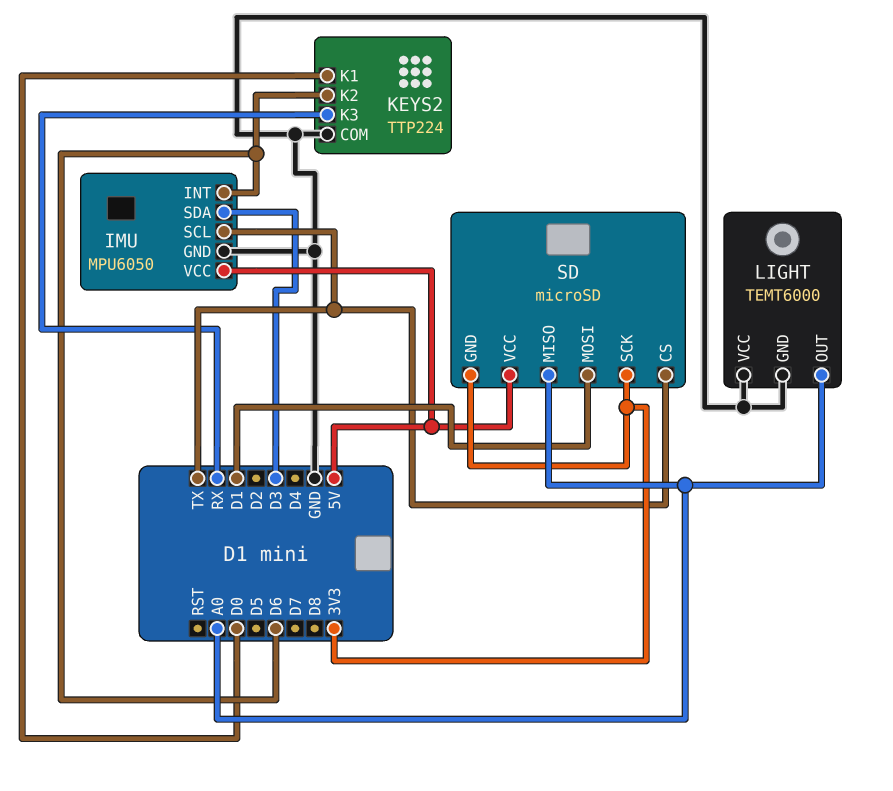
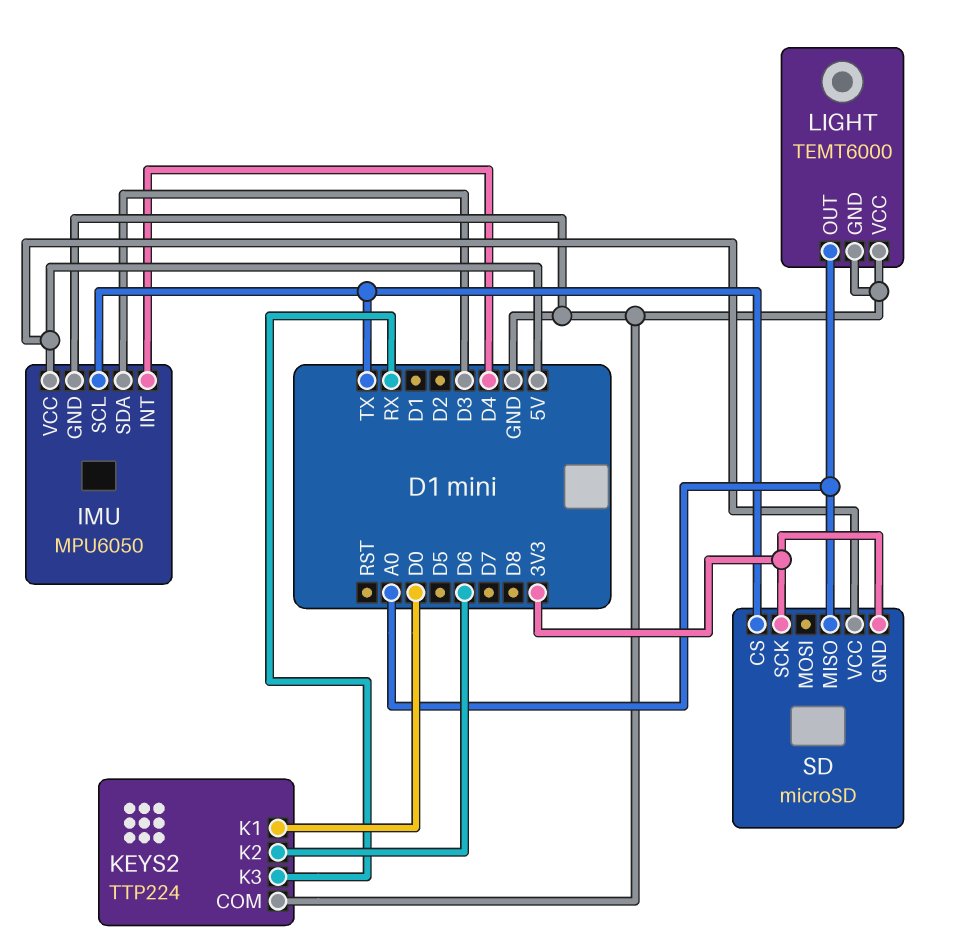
IMU pin INT: D6 -> D4
SD pin MOSI: D1 -> none

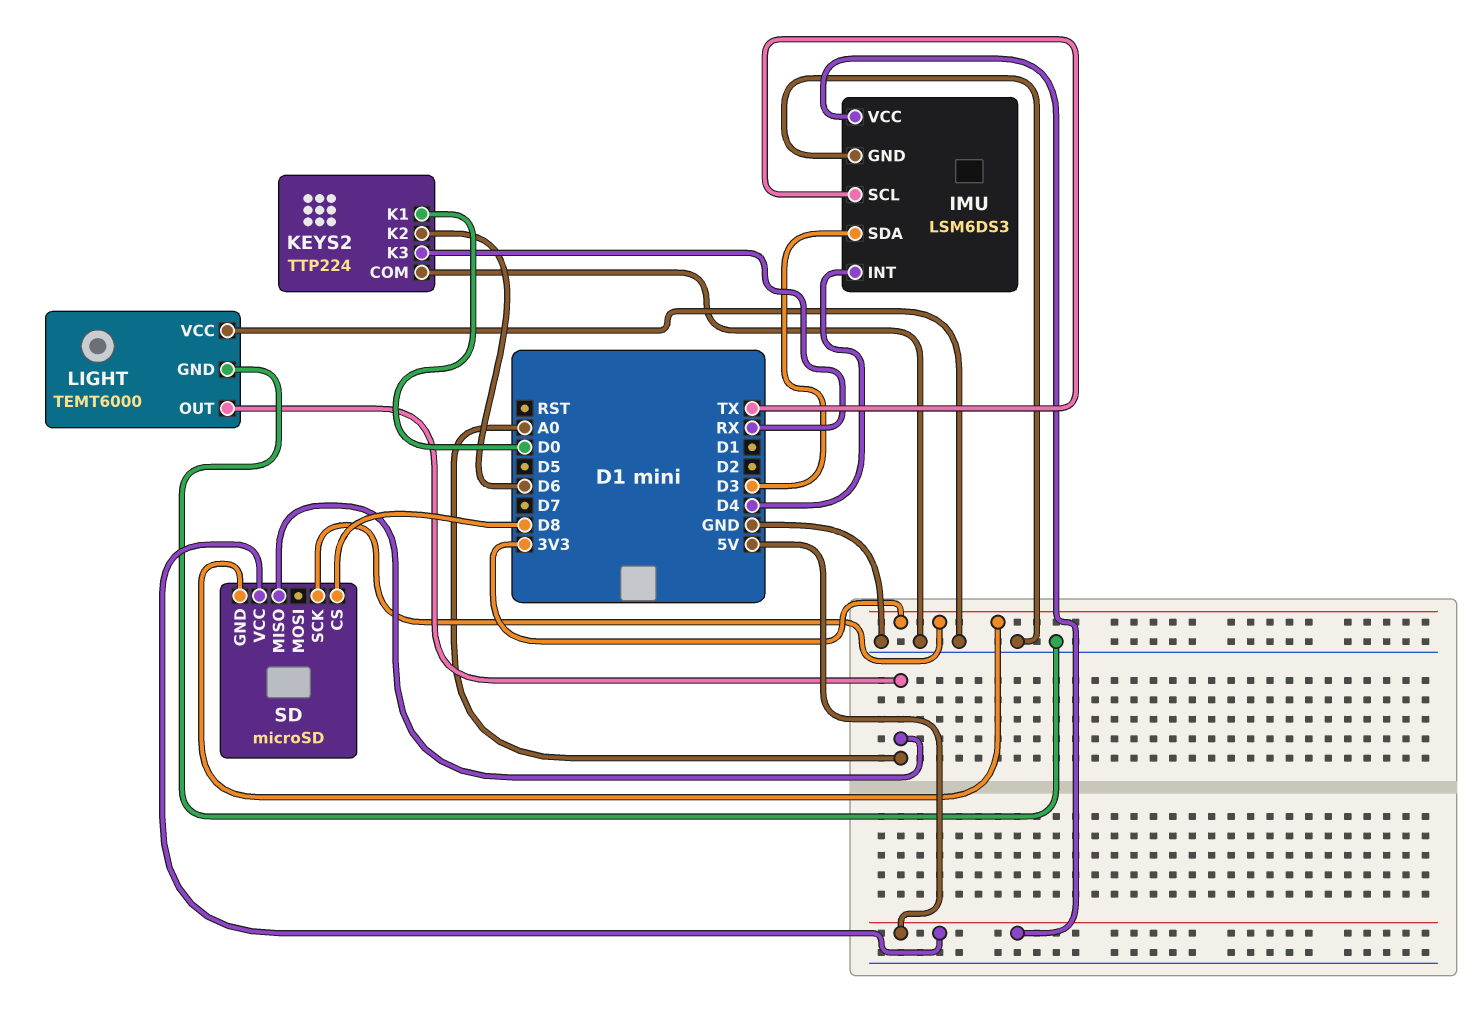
IMU: MPU6050 -> LSM6DS3
SD pin CS: TX -> D8

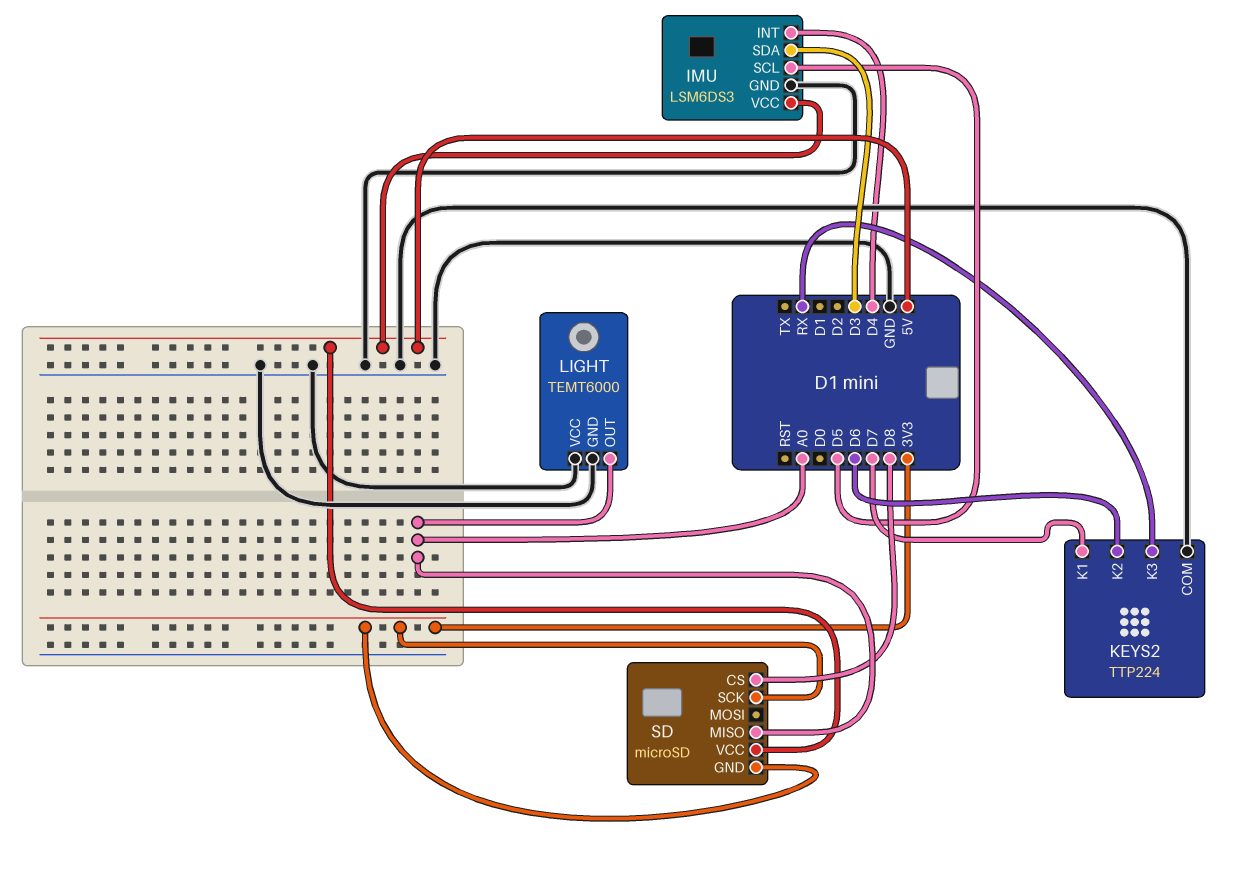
IMU pin SCL: TX -> D5
KEYS2 pin K1: D0 -> D7

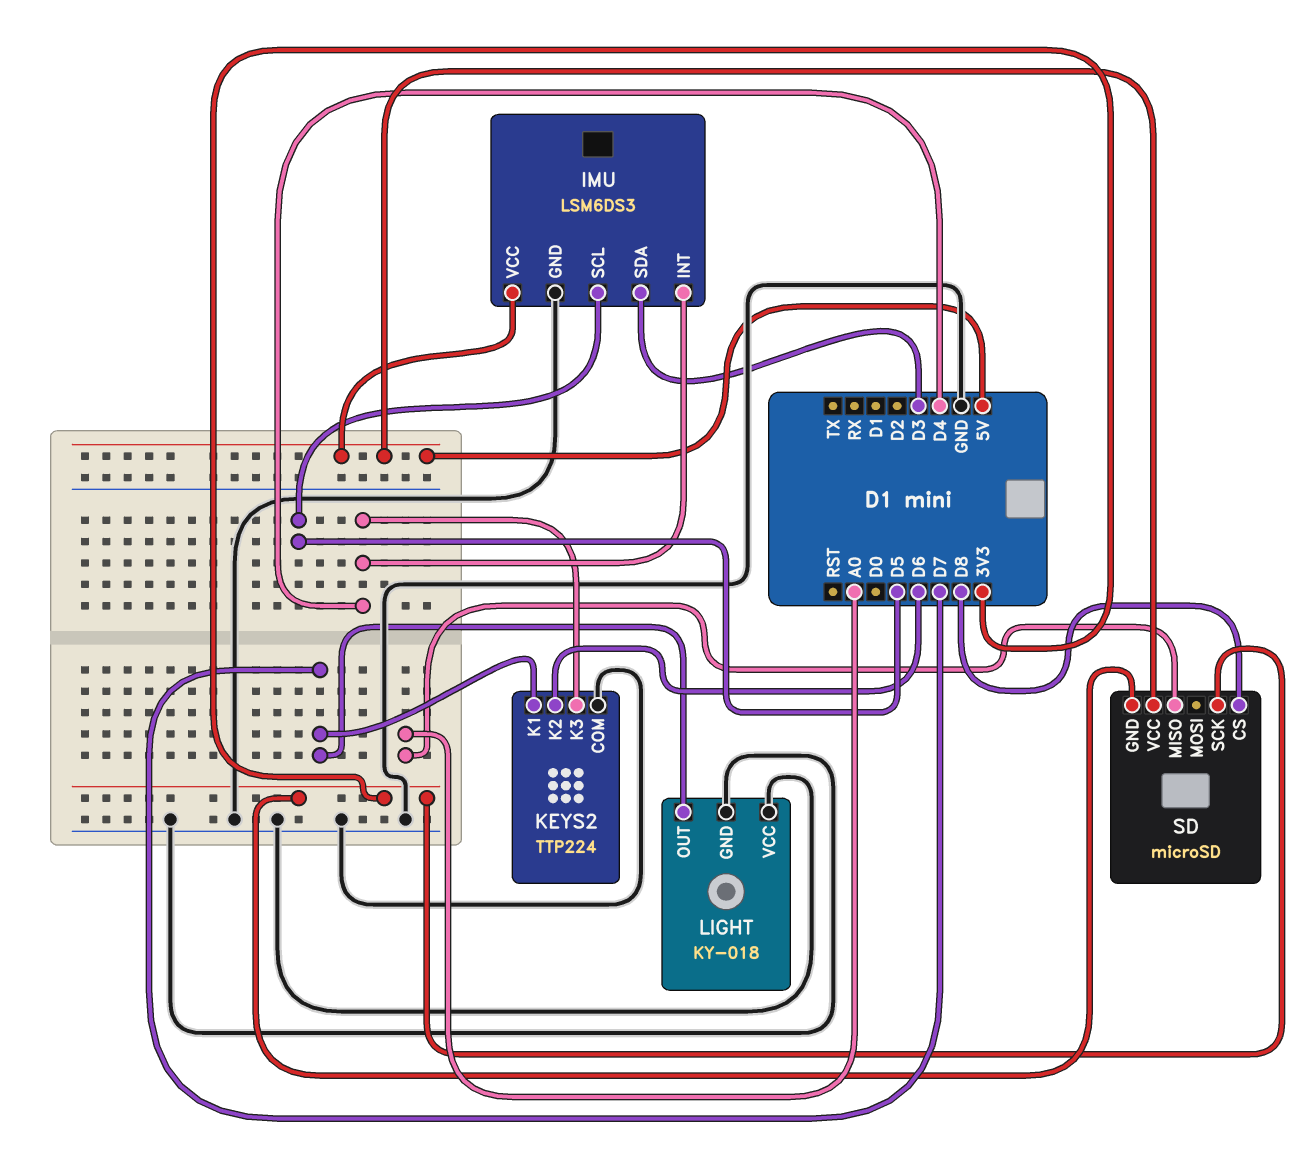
KEYS2 pin K3: RX -> D4
LIGHT: TEMT6000 -> KY-018
LIGHT pin OUT: A0 -> D7

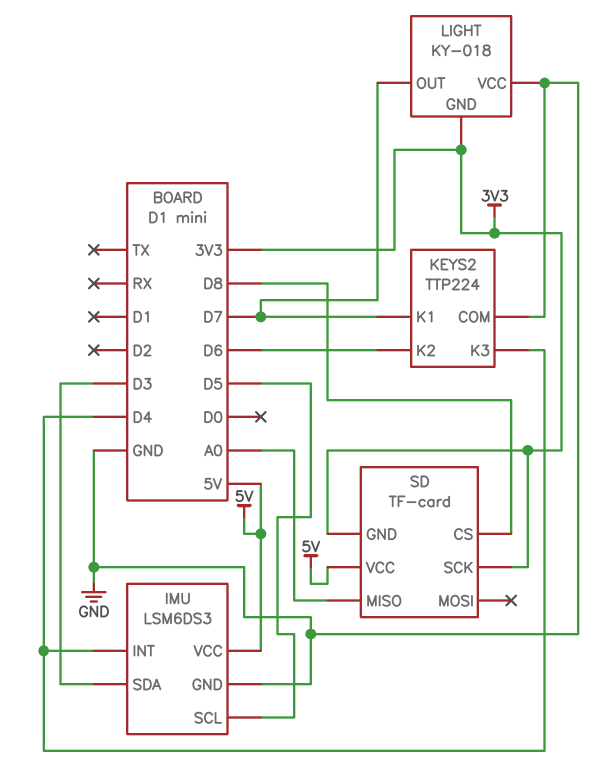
LIGHT pin GND: GND -> 3V3
SD: microSD -> TF-card

